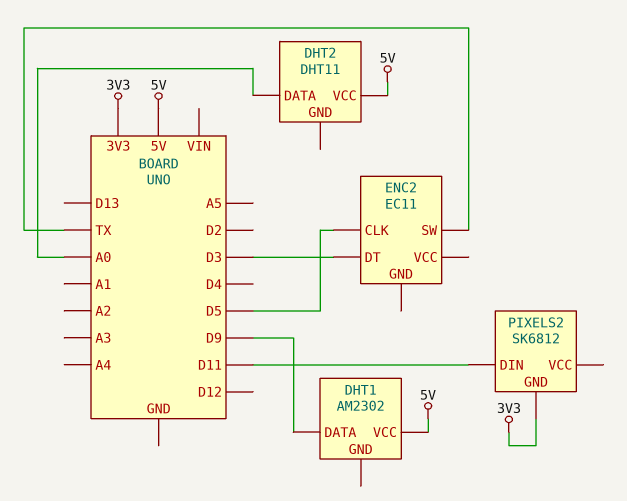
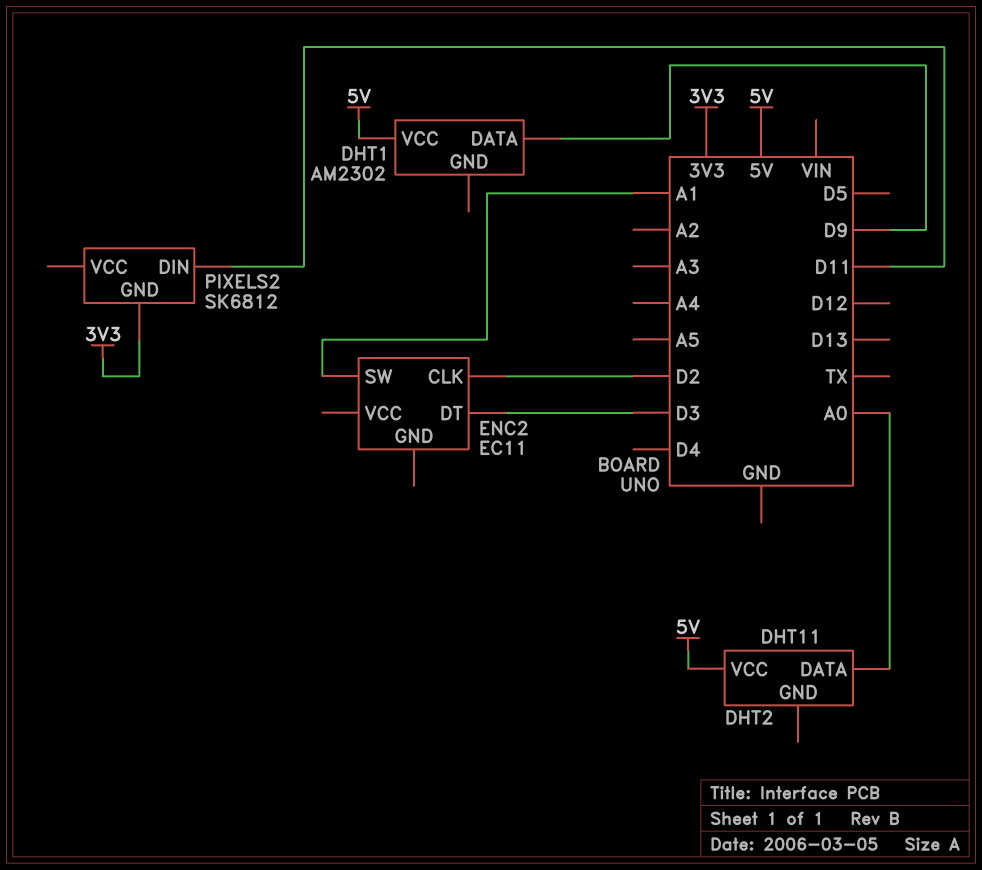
ENC2 pin CLK: D5 -> D2
ENC2 pin SW: TX -> A1

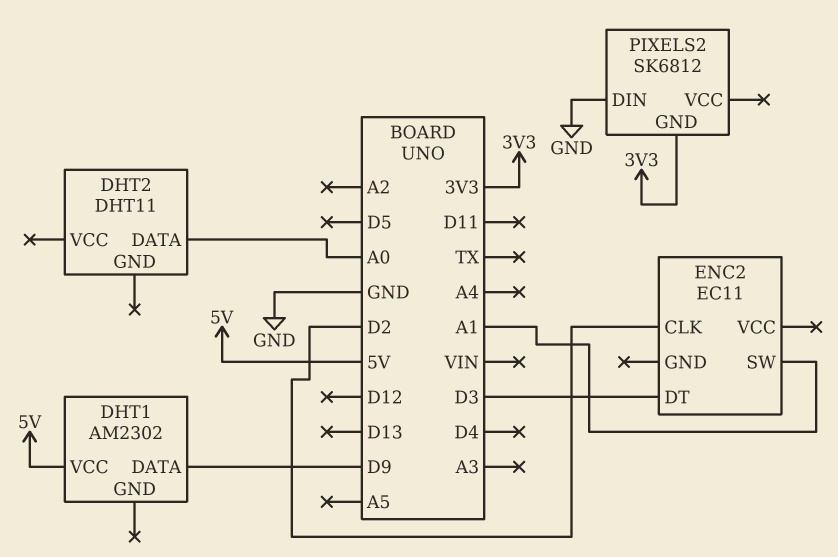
DHT2 pin VCC: 5V -> none
PIXELS2 pin DIN: D11 -> GND

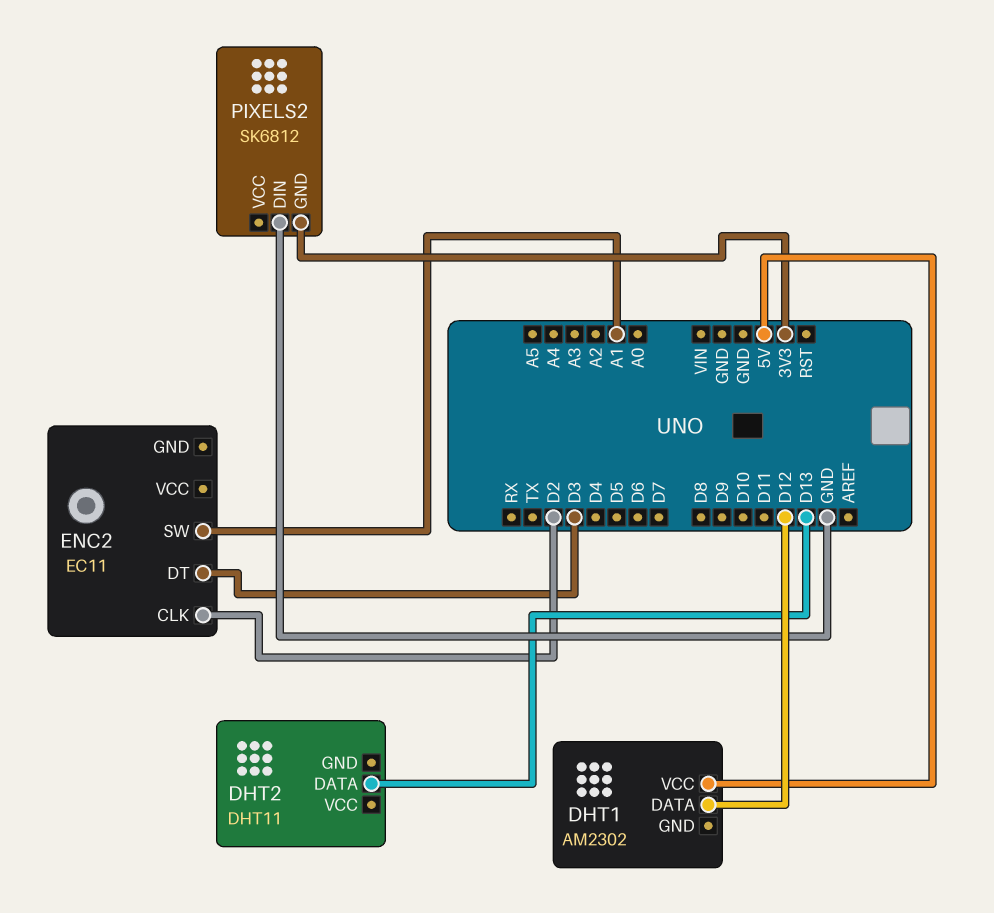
DHT1 pin DATA: D9 -> D12
DHT2 pin DATA: A0 -> D13

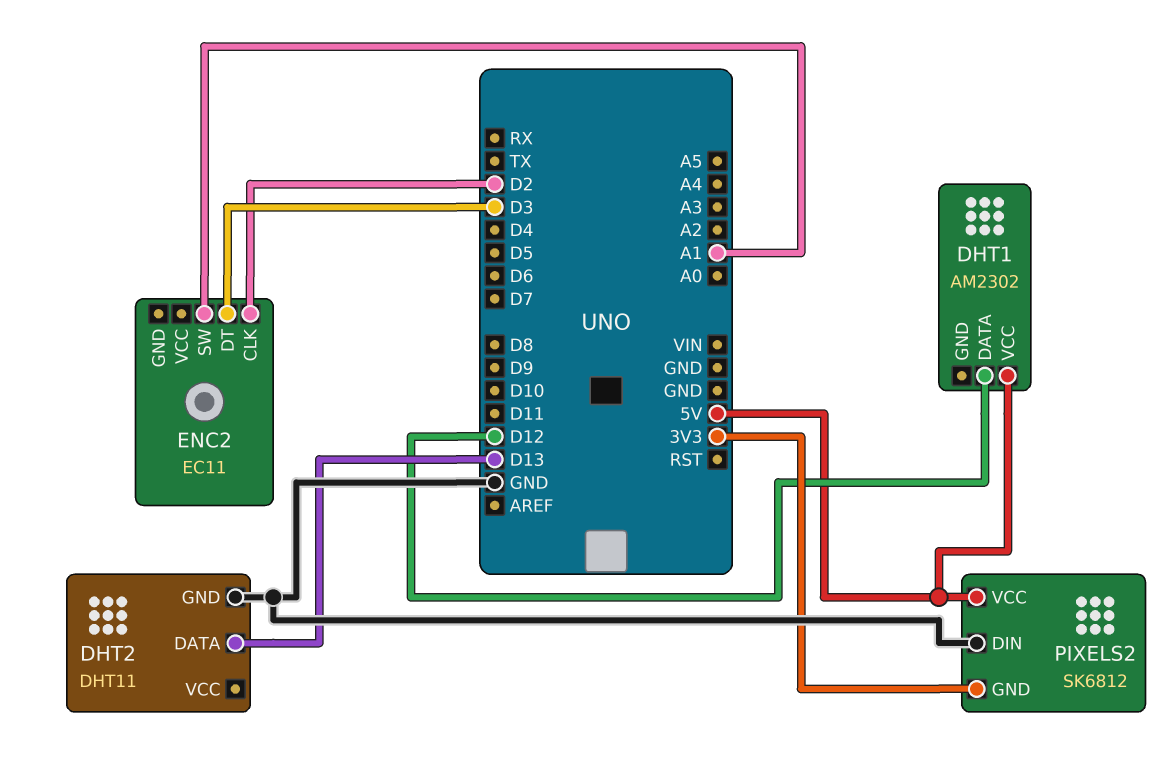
DHT2 pin GND: none -> GND
PIXELS2 pin VCC: none -> 5V

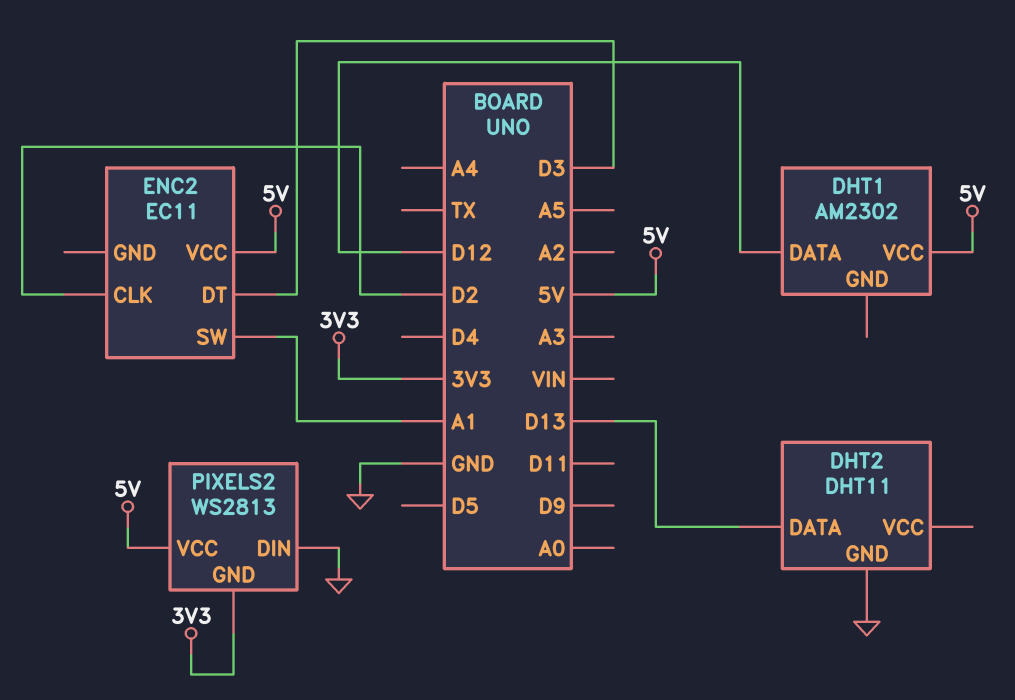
ENC2 pin VCC: none -> 5V
PIXELS2: SK6812 -> WS2813

